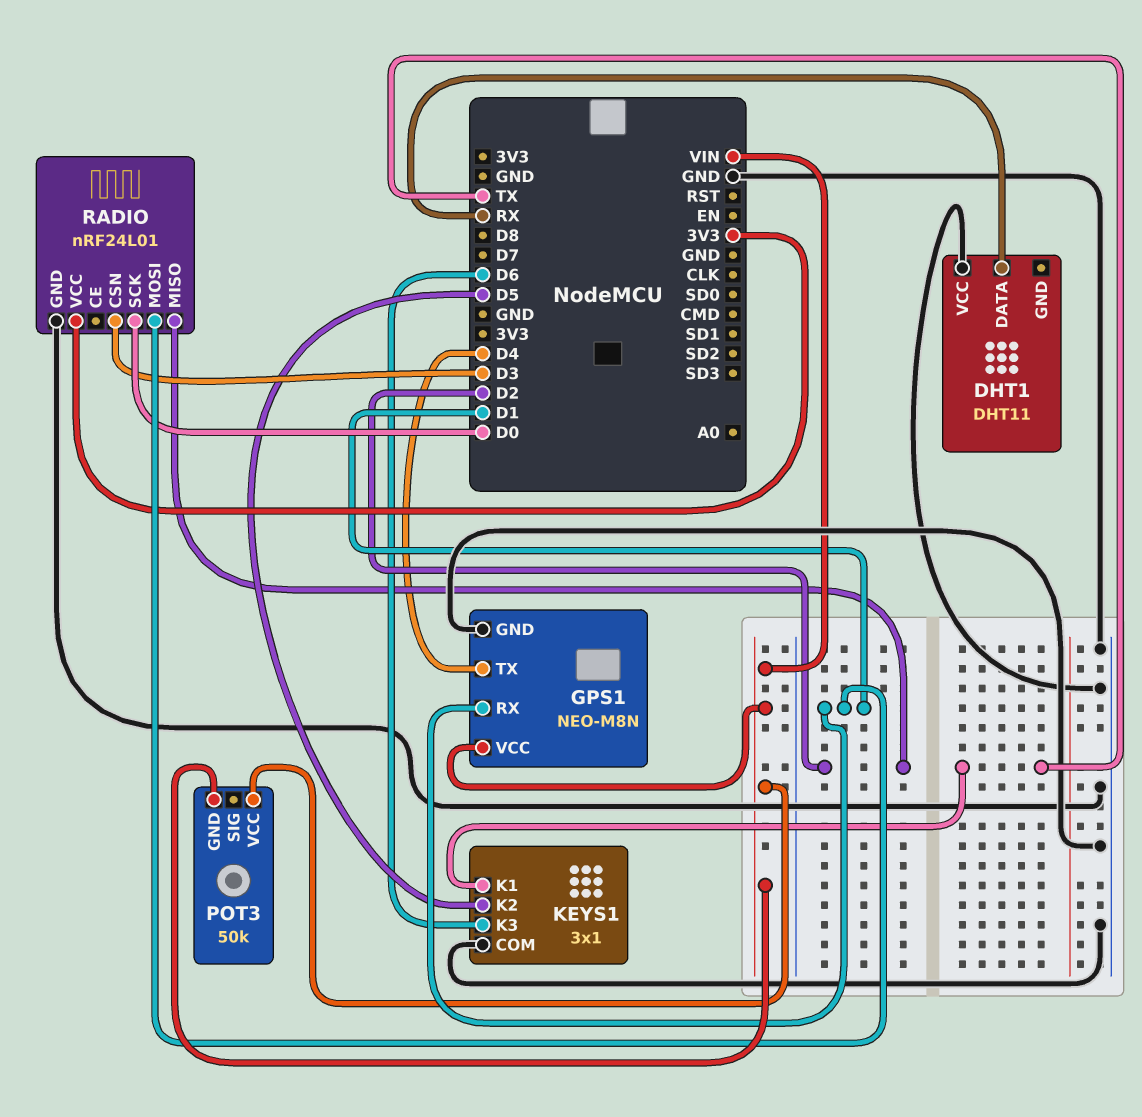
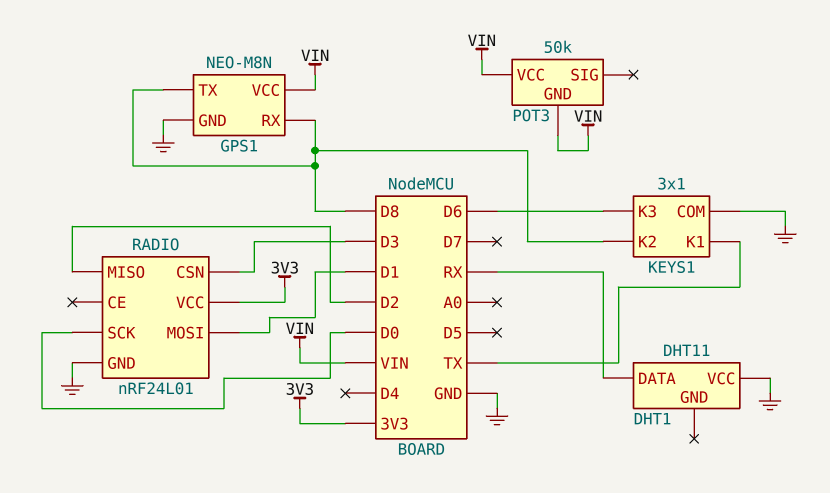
GPS1 pin RX: D1 -> D8
GPS1 pin TX: D4 -> D8
KEYS1 pin K2: D5 -> D8

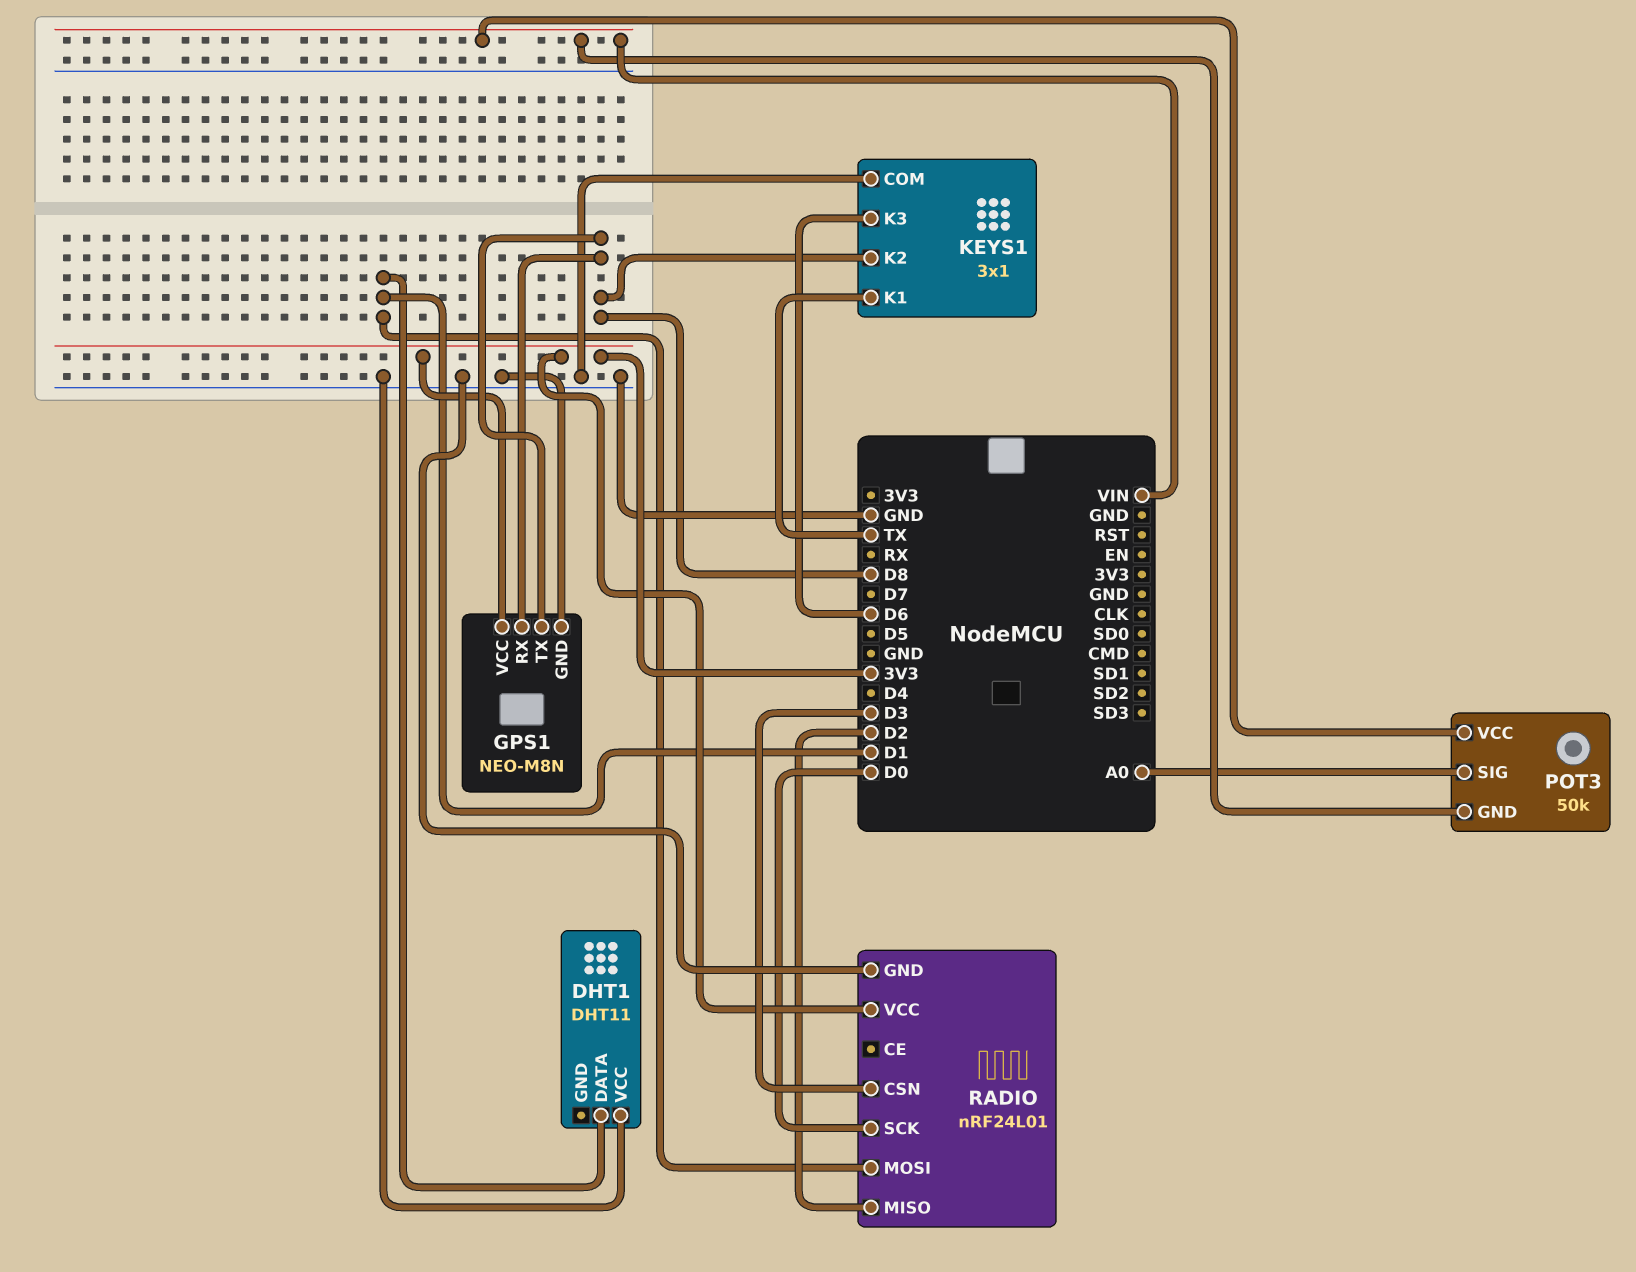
DHT1 pin DATA: RX -> D1
GPS1 pin VCC: VIN -> 3V3
POT3 pin SIG: none -> A0

